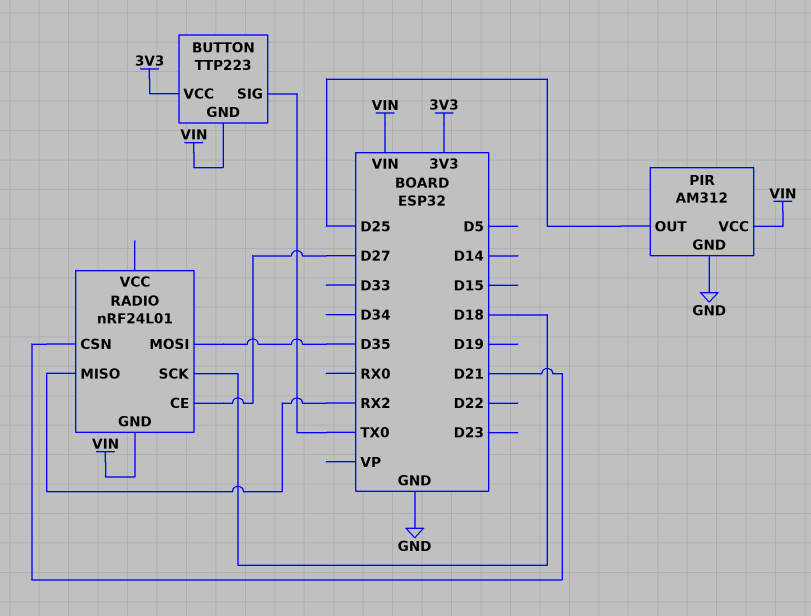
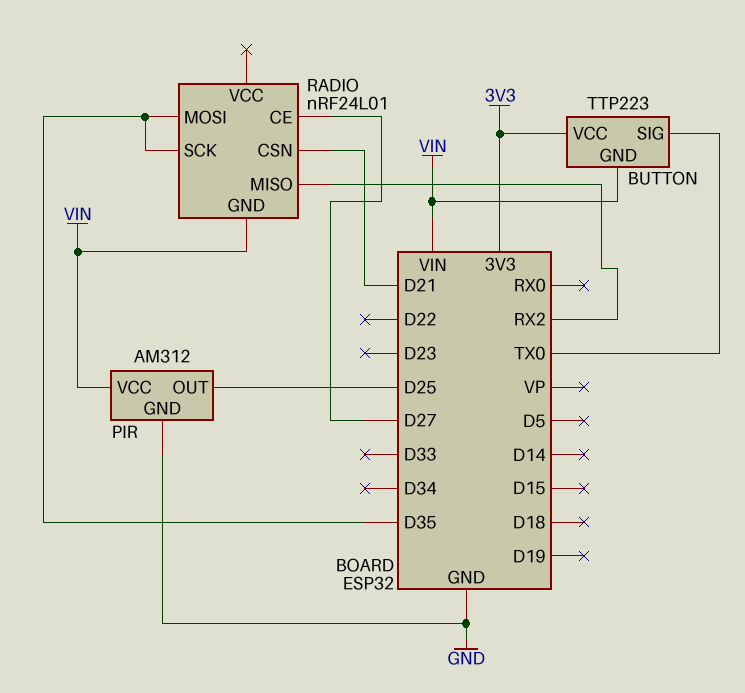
RADIO pin SCK: D18 -> D35

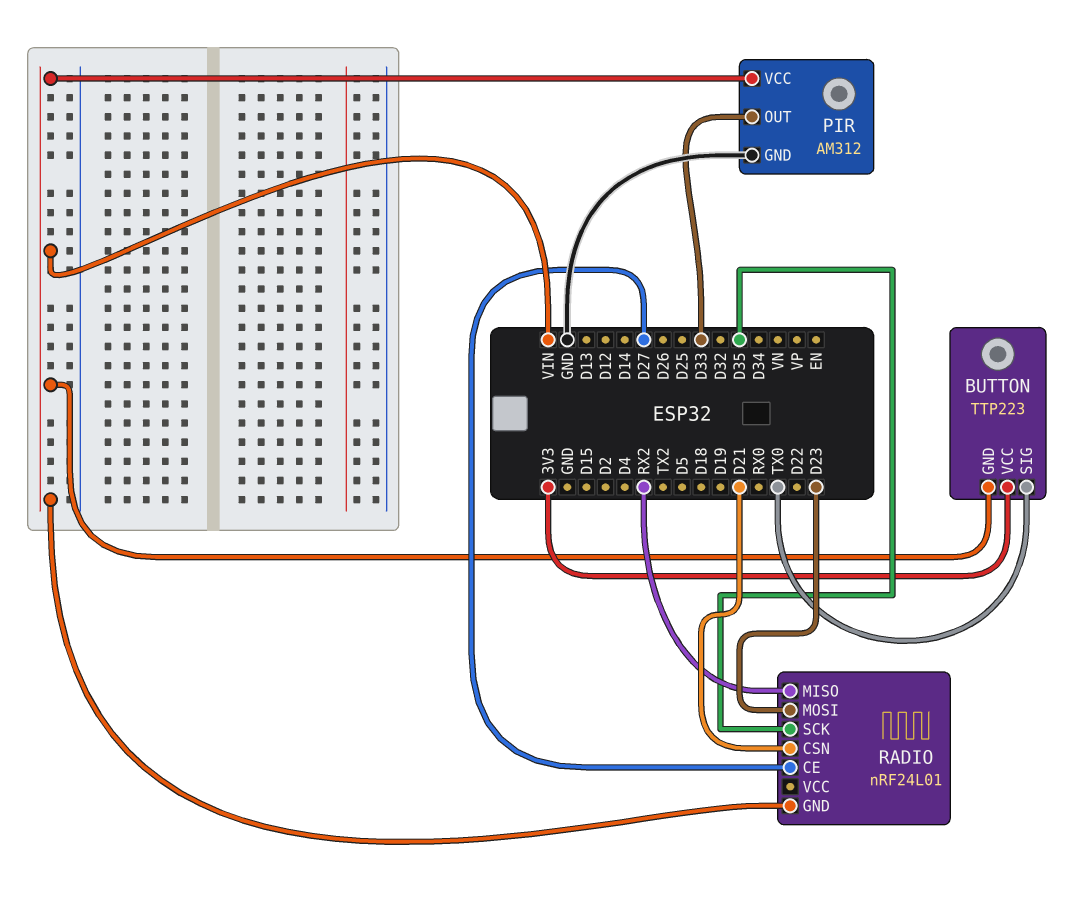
PIR pin OUT: D25 -> D33
RADIO pin MOSI: D35 -> D23

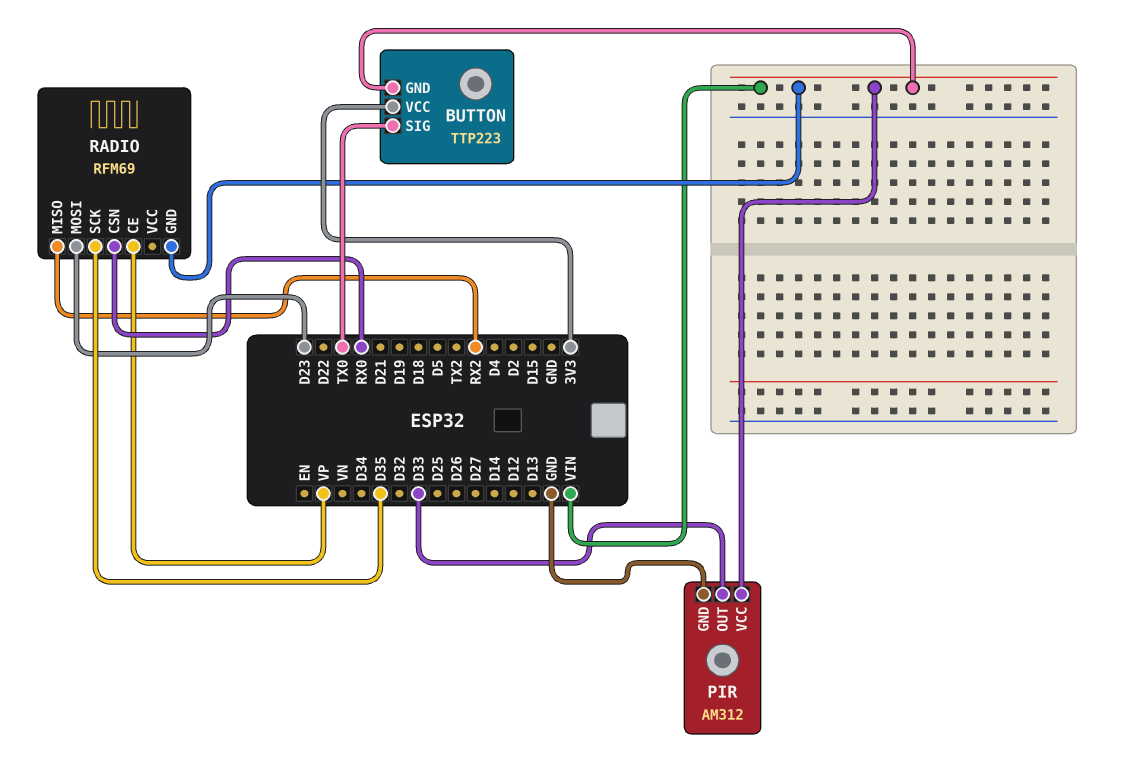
RADIO: nRF24L01 -> RFM69
RADIO pin CE: D27 -> VP
RADIO pin CSN: D21 -> RX0

